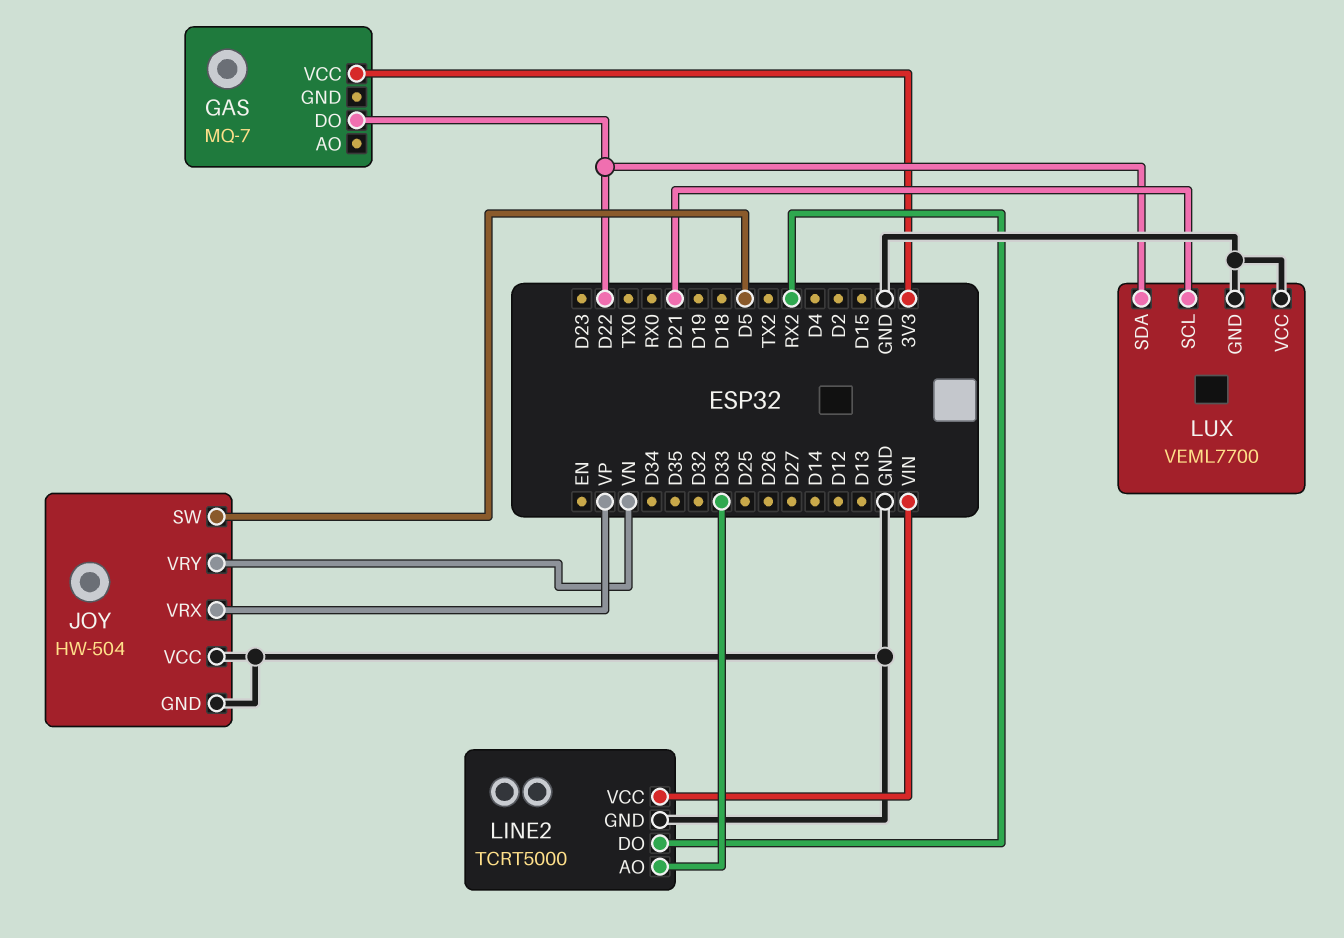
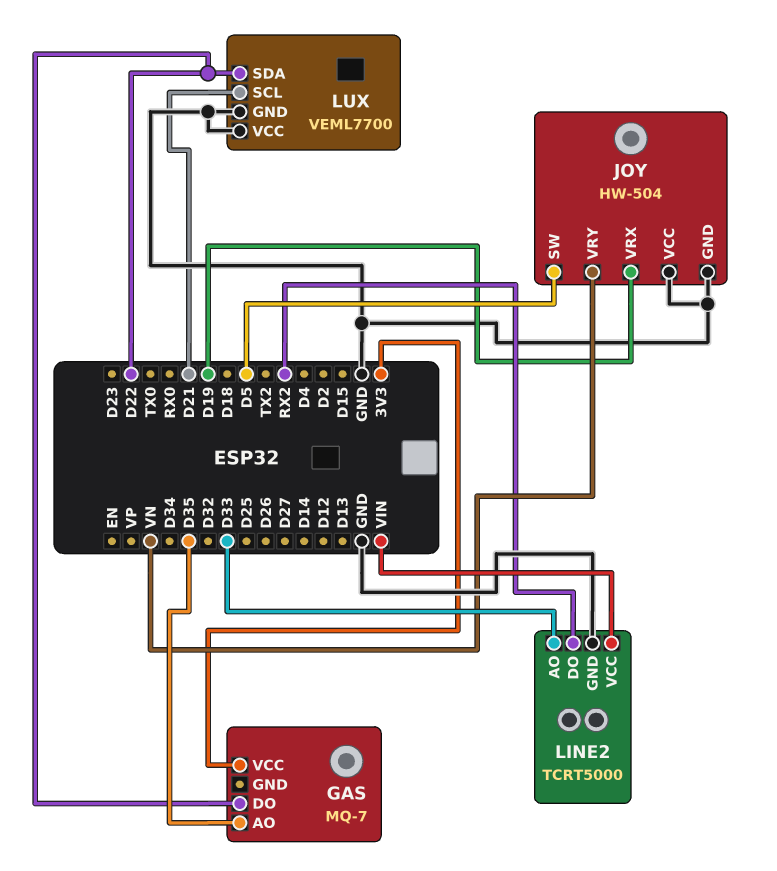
GAS pin AO: none -> D35
JOY pin VRX: VP -> D19

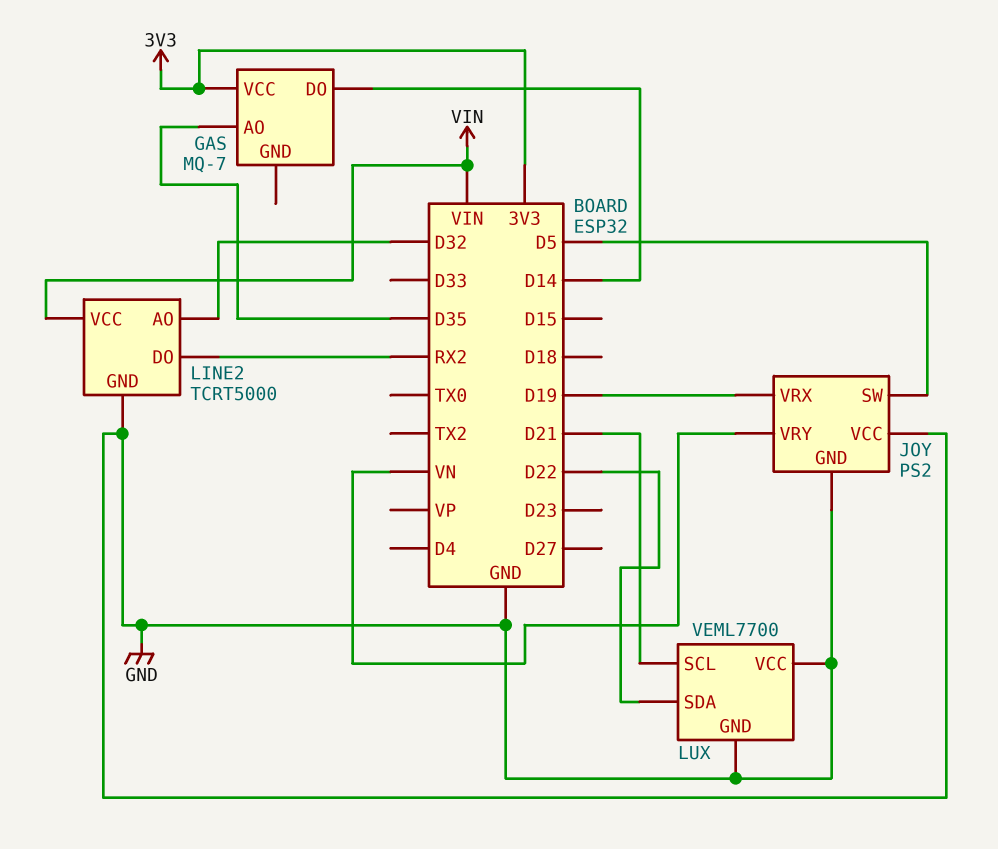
GAS pin DO: D22 -> D14
JOY: HW-504 -> PS2
LINE2 pin AO: D33 -> D32

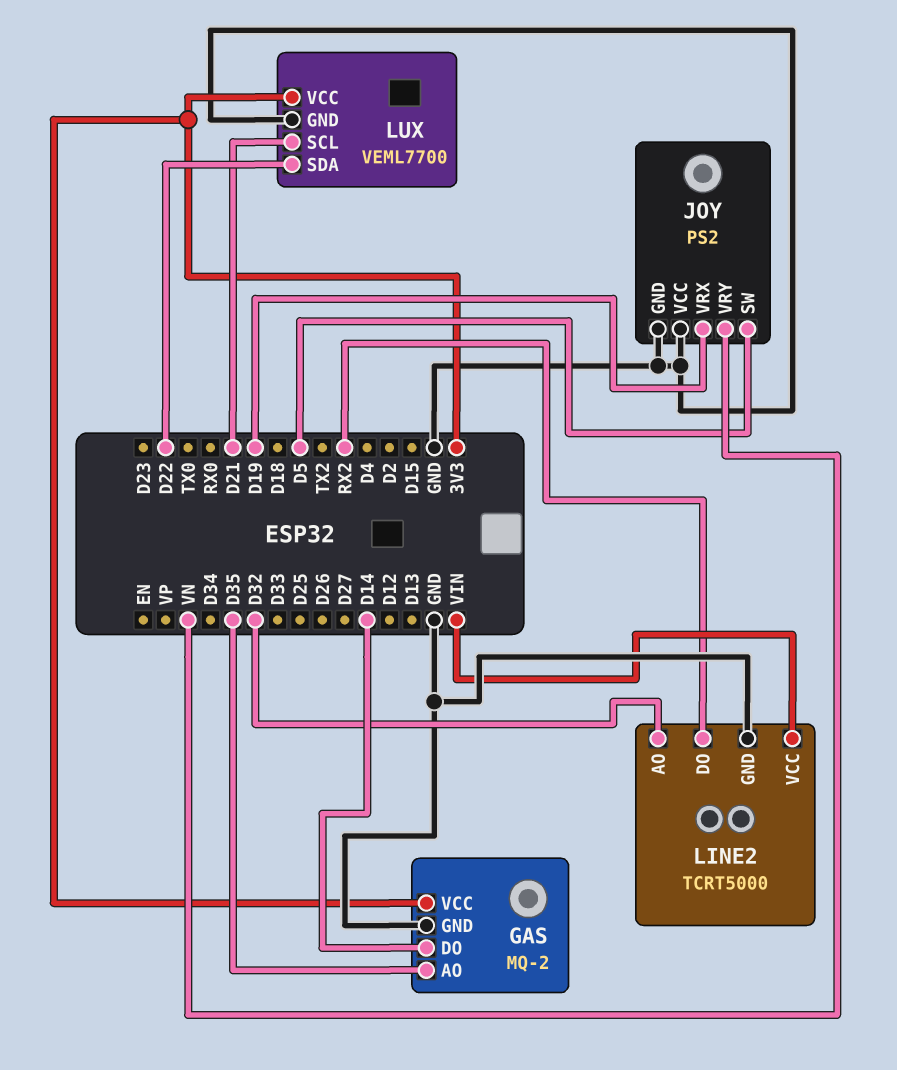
GAS: MQ-7 -> MQ-2
GAS pin GND: none -> GND
LUX pin VCC: GND -> 3V3

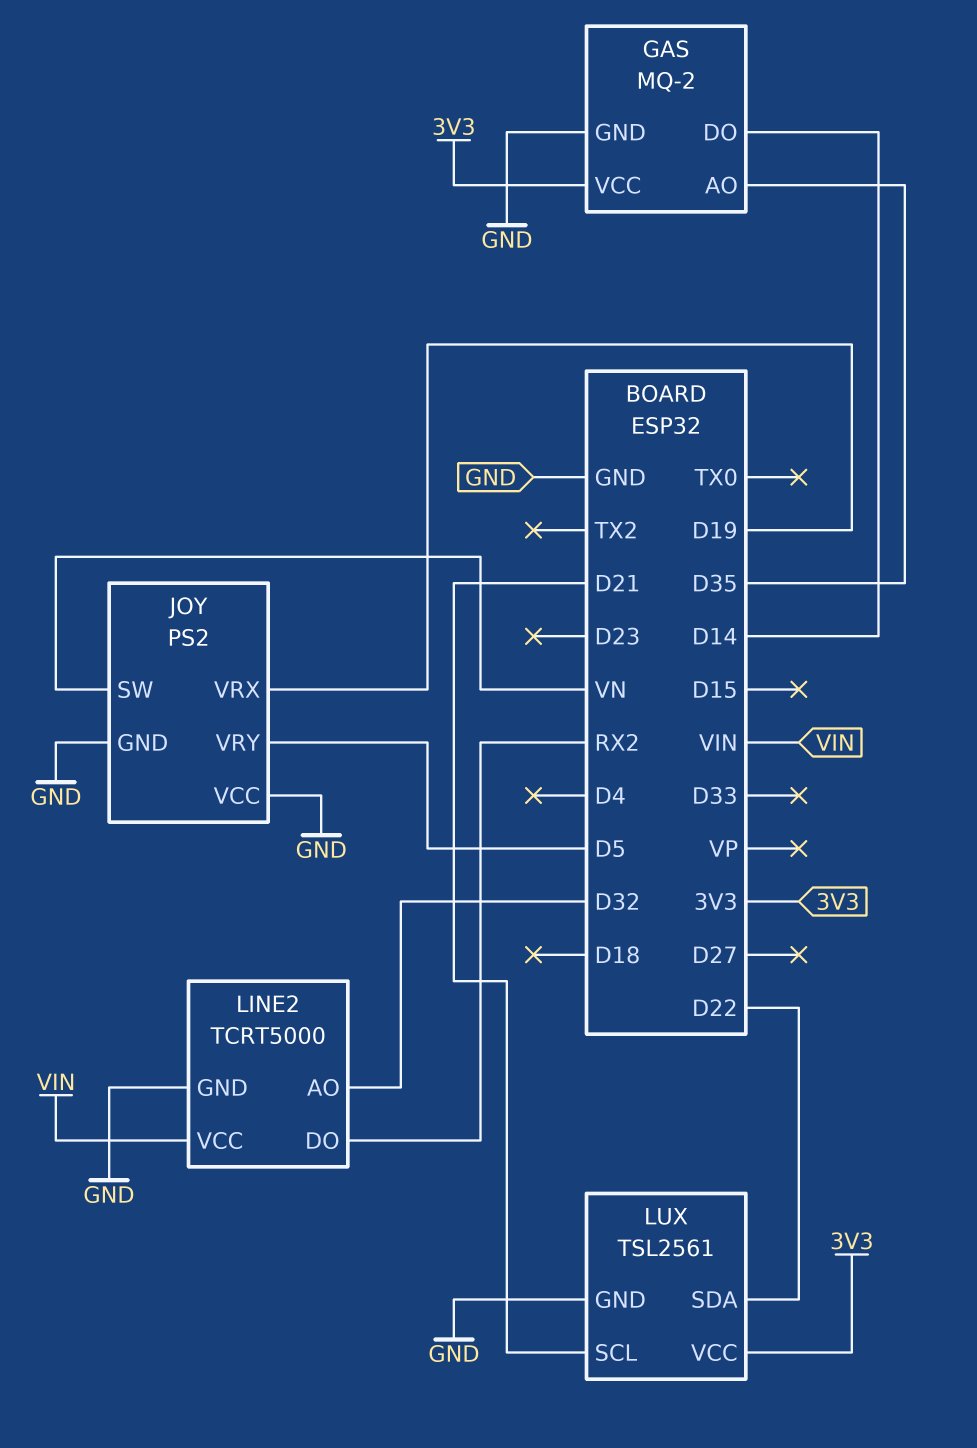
JOY pin SW: D5 -> VN
JOY pin VRY: VN -> D5
LUX: VEML7700 -> TSL2561

